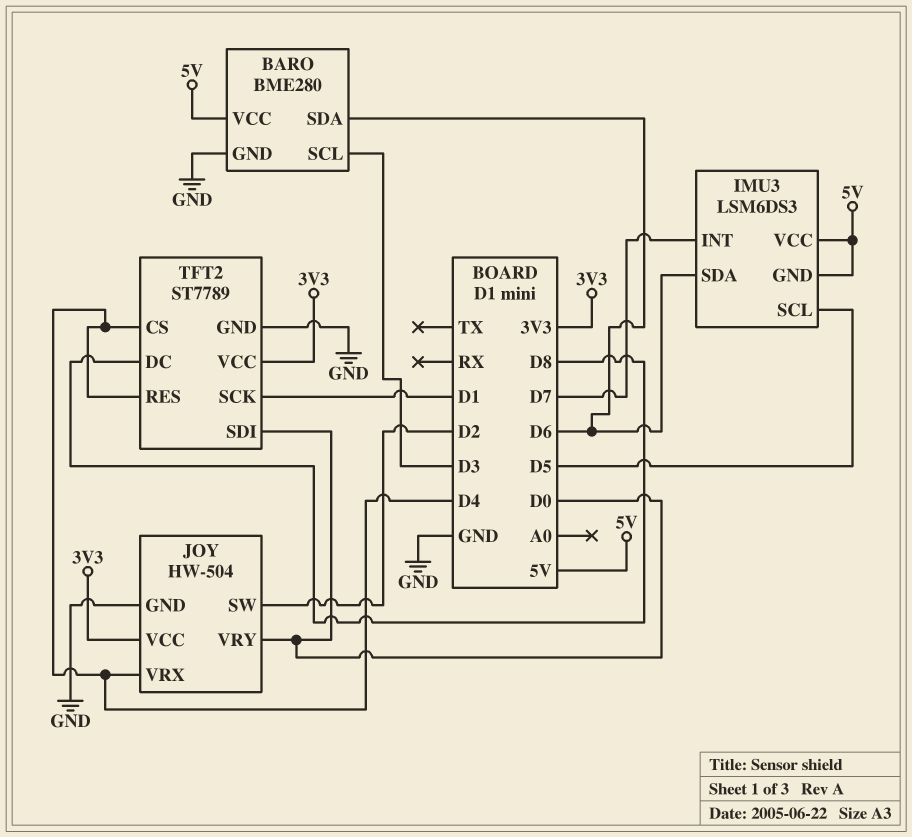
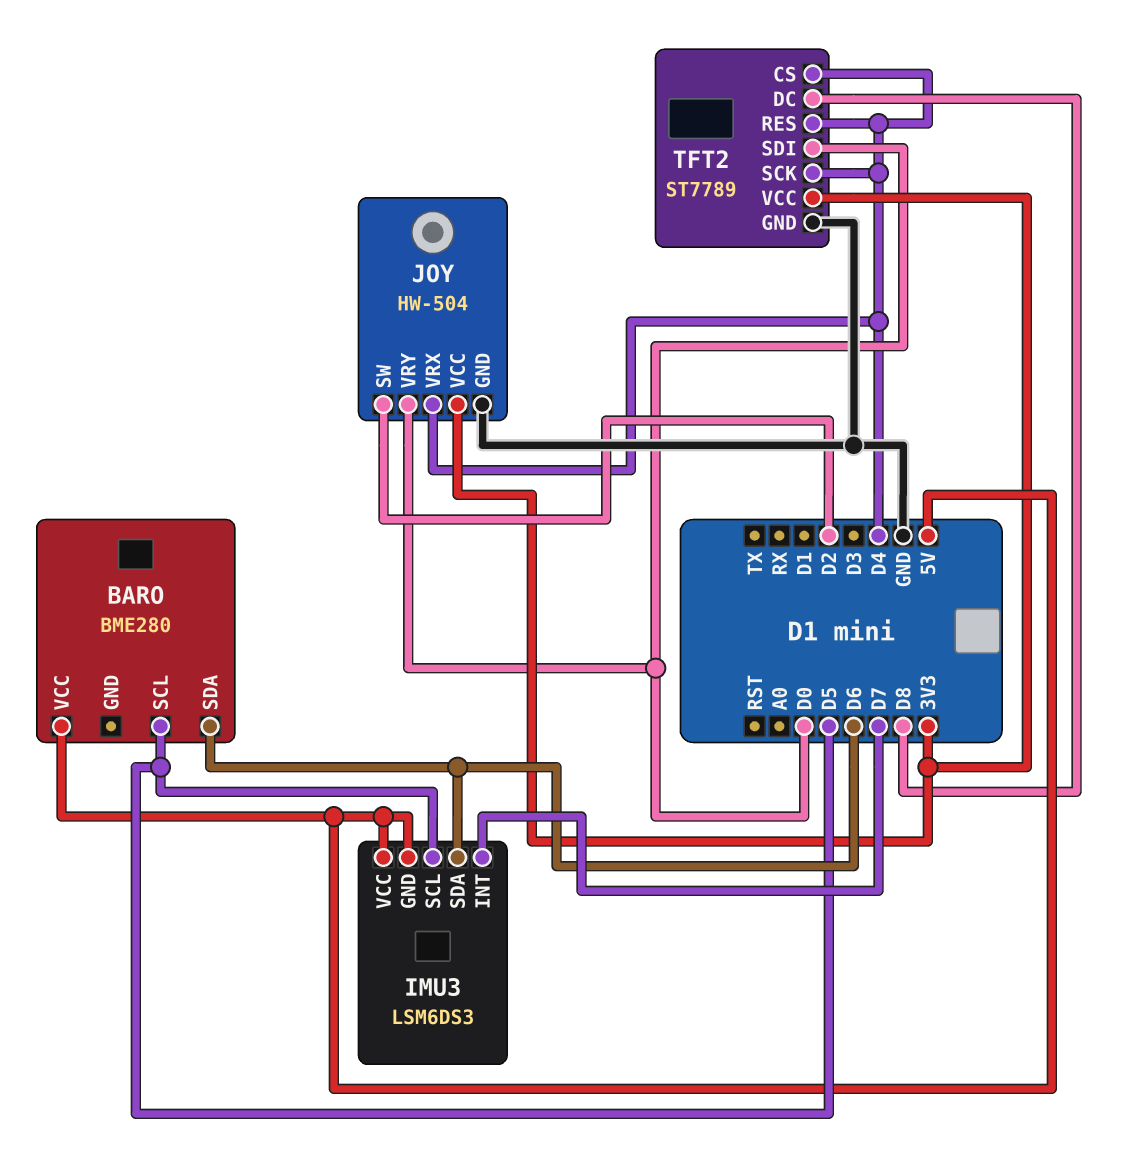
BARO pin GND: GND -> none
BARO pin SCL: D3 -> D5
TFT2 pin SCK: D1 -> D4

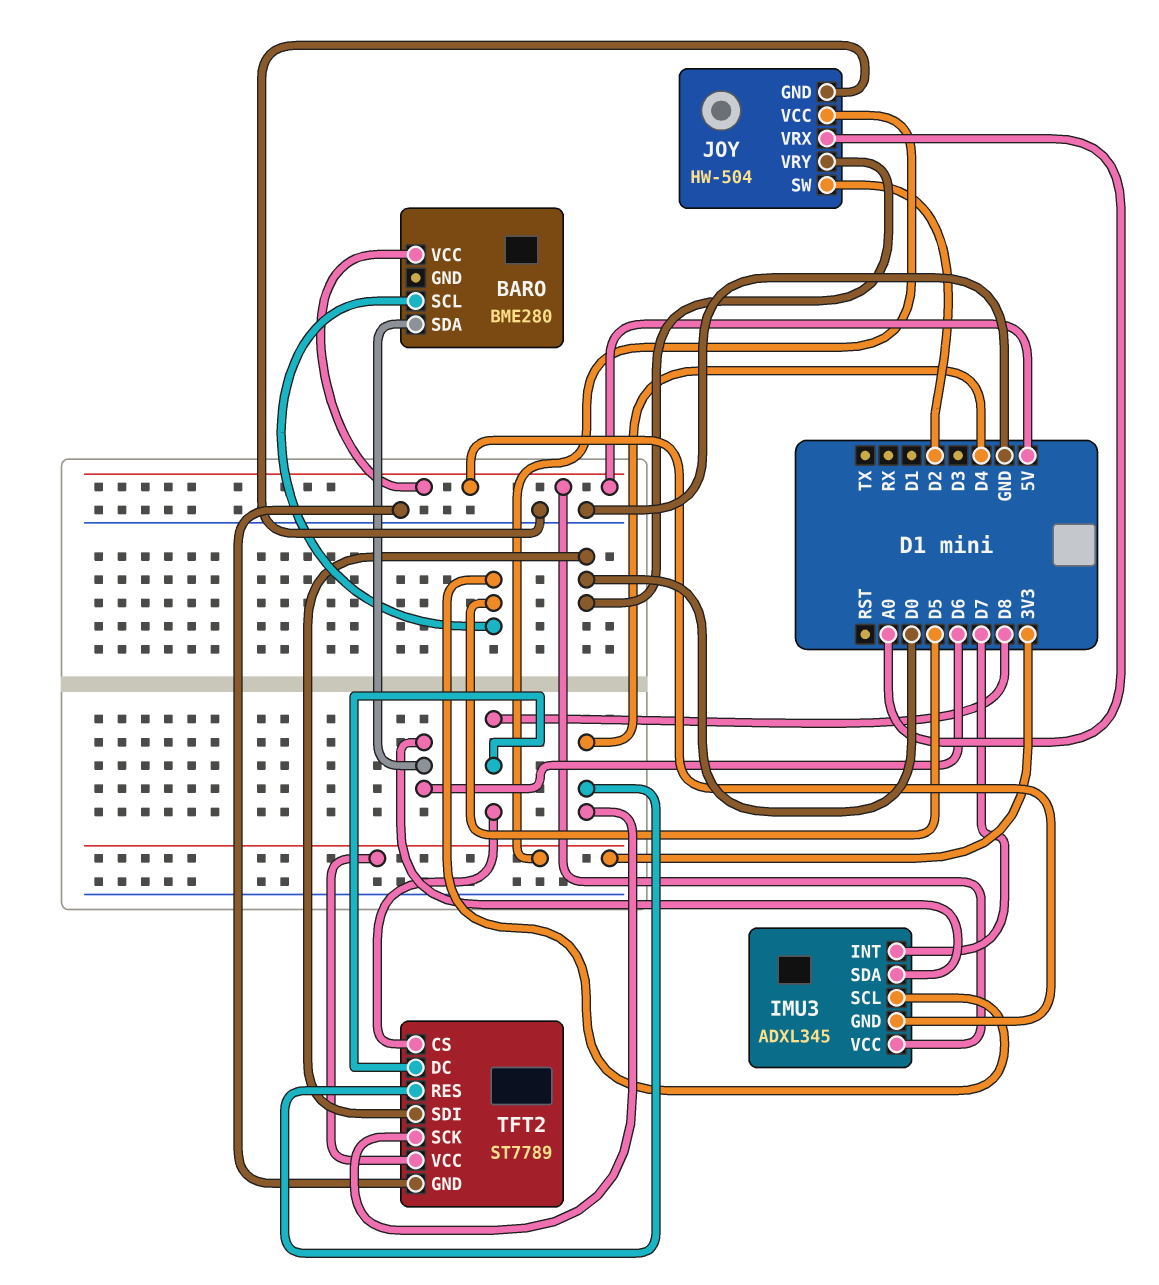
IMU3: LSM6DS3 -> ADXL345
JOY pin VRX: D4 -> A0
TFT2 pin CS: D4 -> D8

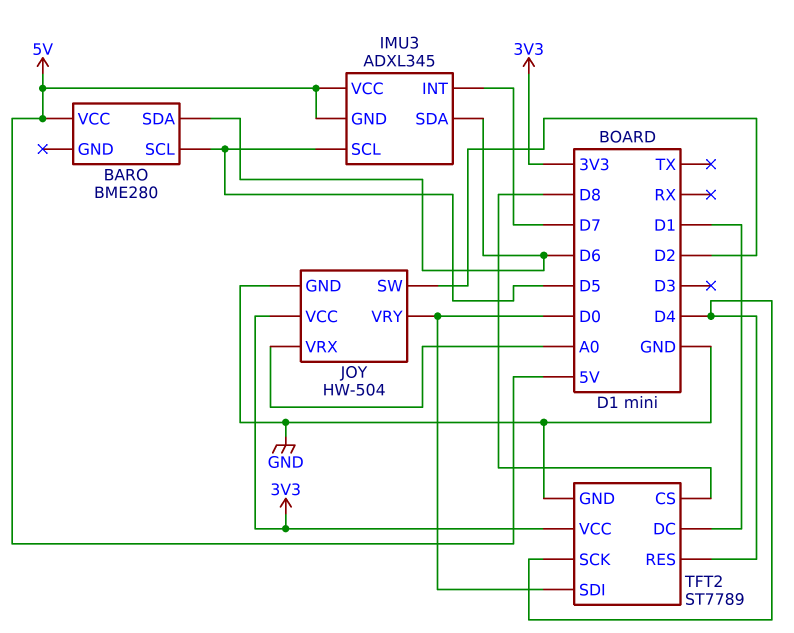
TFT2 pin DC: D8 -> D1

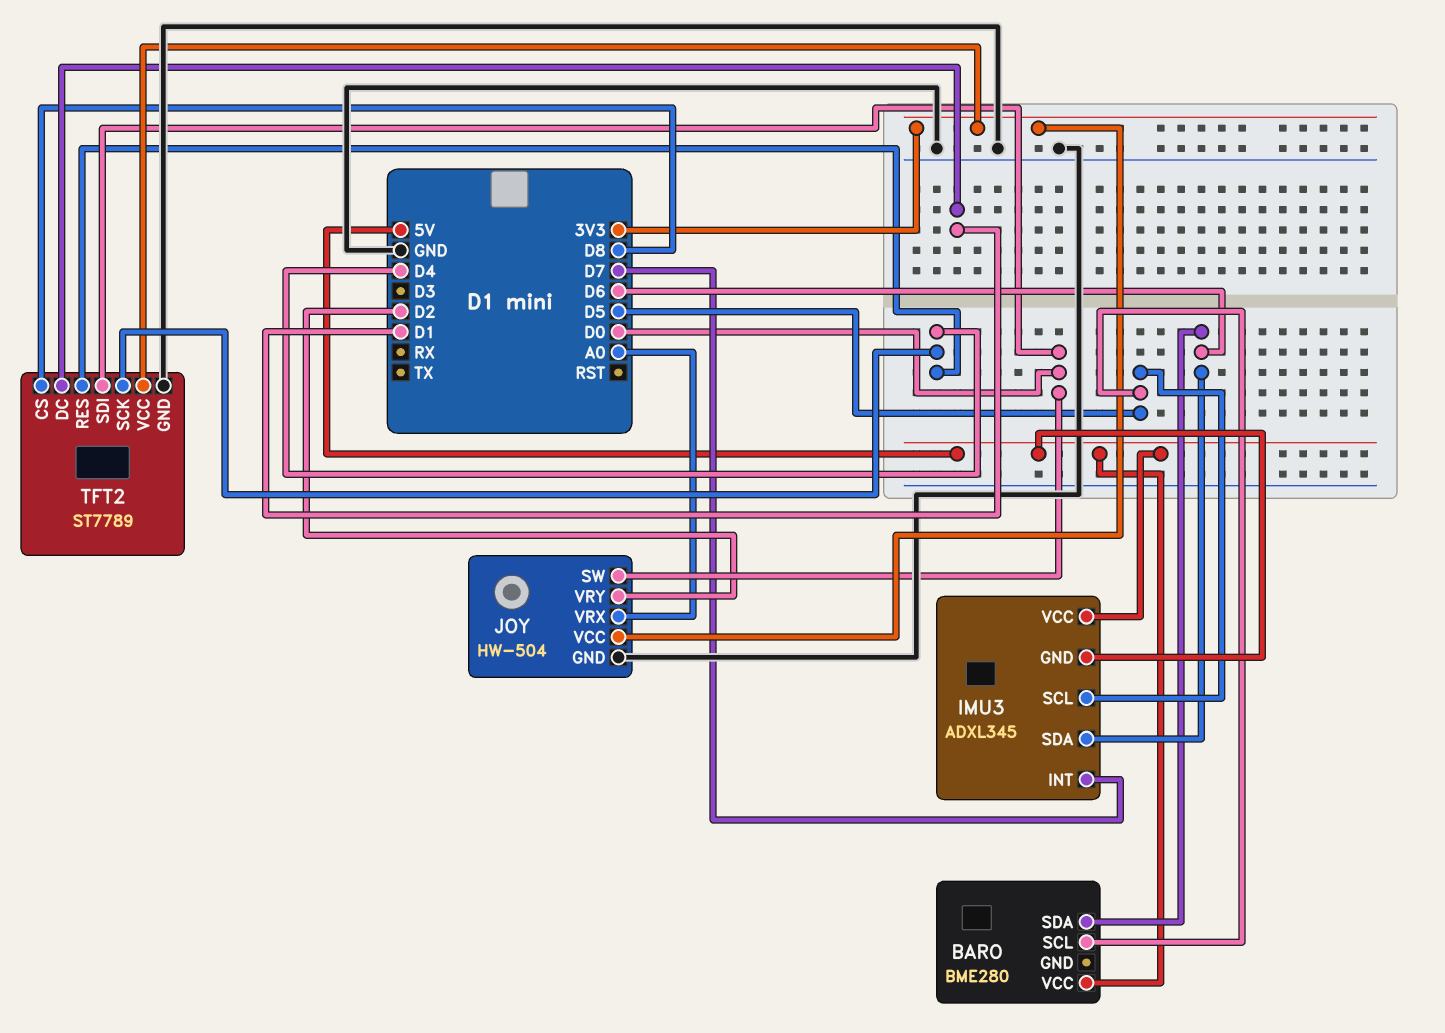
JOY pin SW: D2 -> D0
JOY pin VRY: D0 -> D2

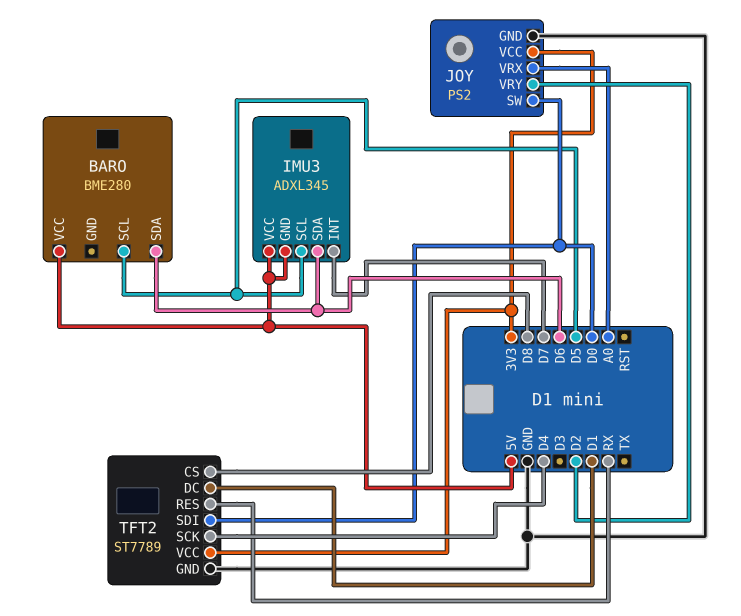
JOY: HW-504 -> PS2
TFT2 pin RES: D4 -> RX

